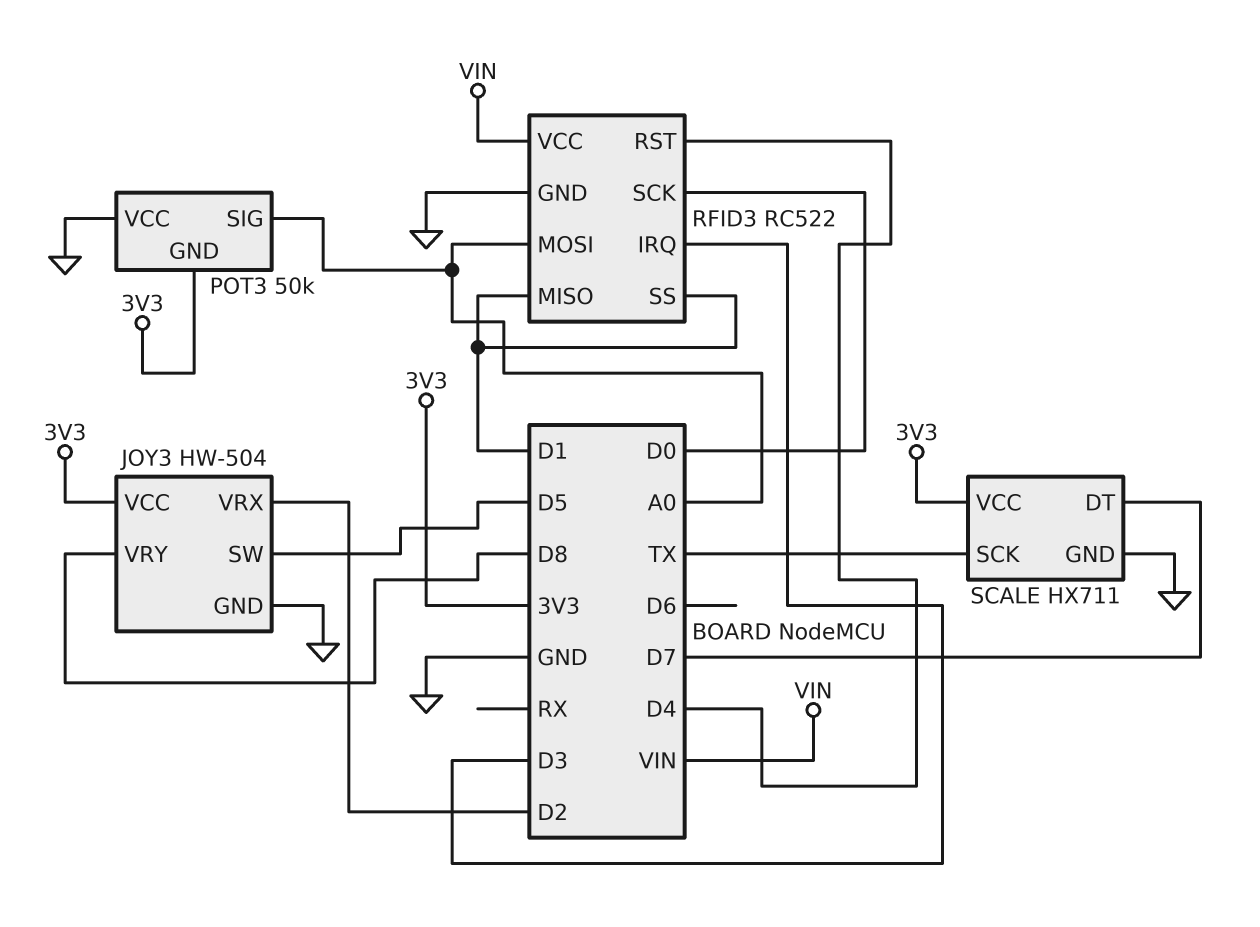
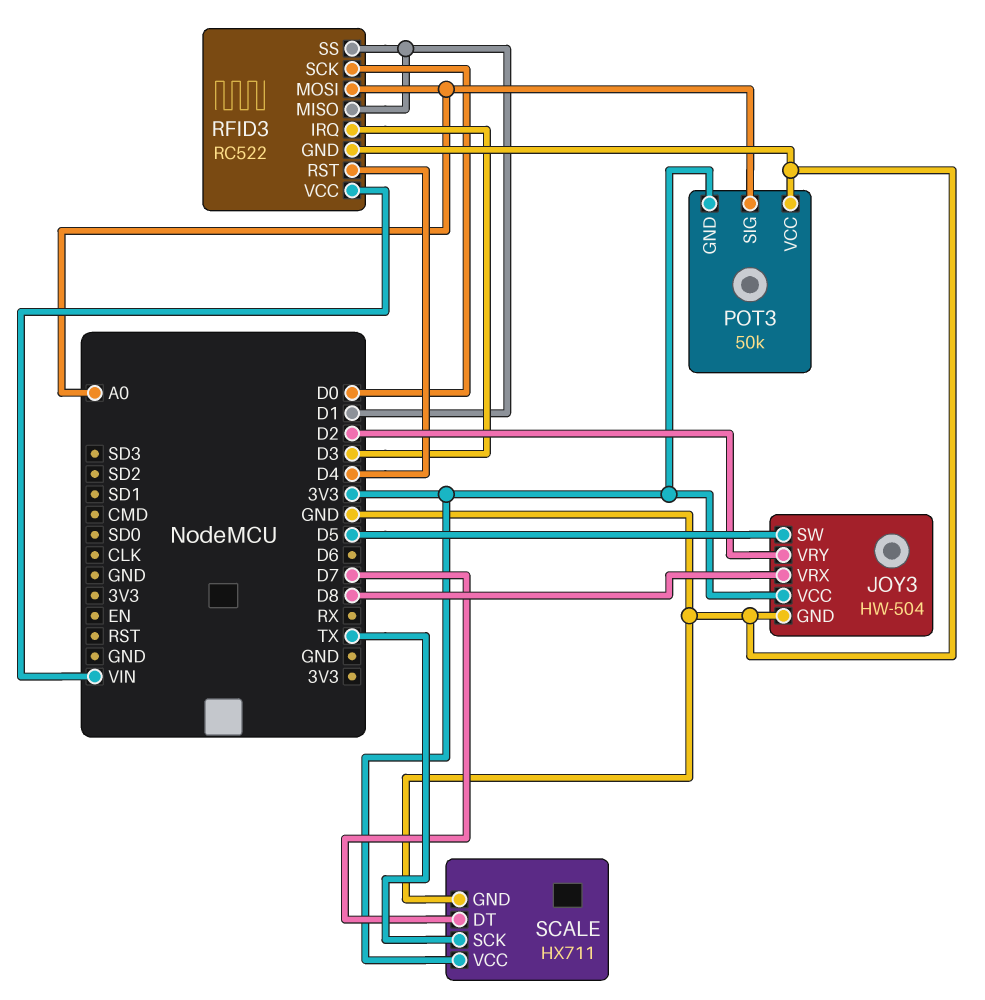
JOY3 pin VRX: D2 -> D8
JOY3 pin VRY: D8 -> D2

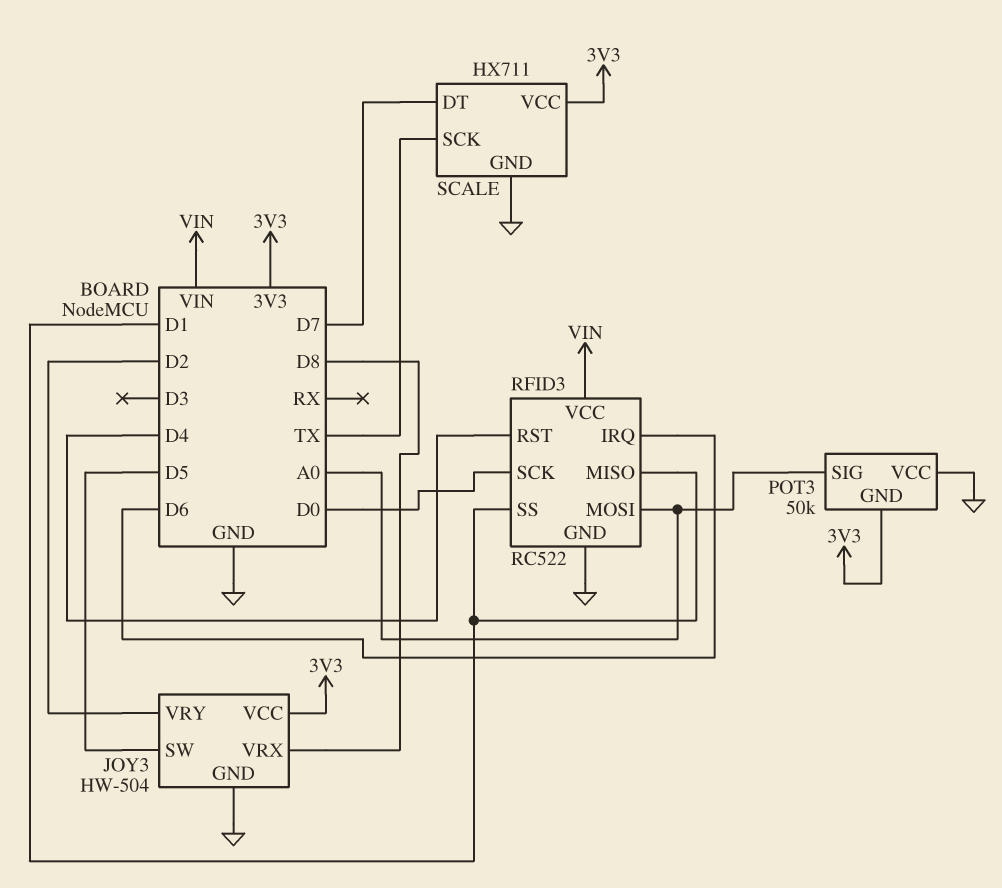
RFID3 pin IRQ: D3 -> D6

